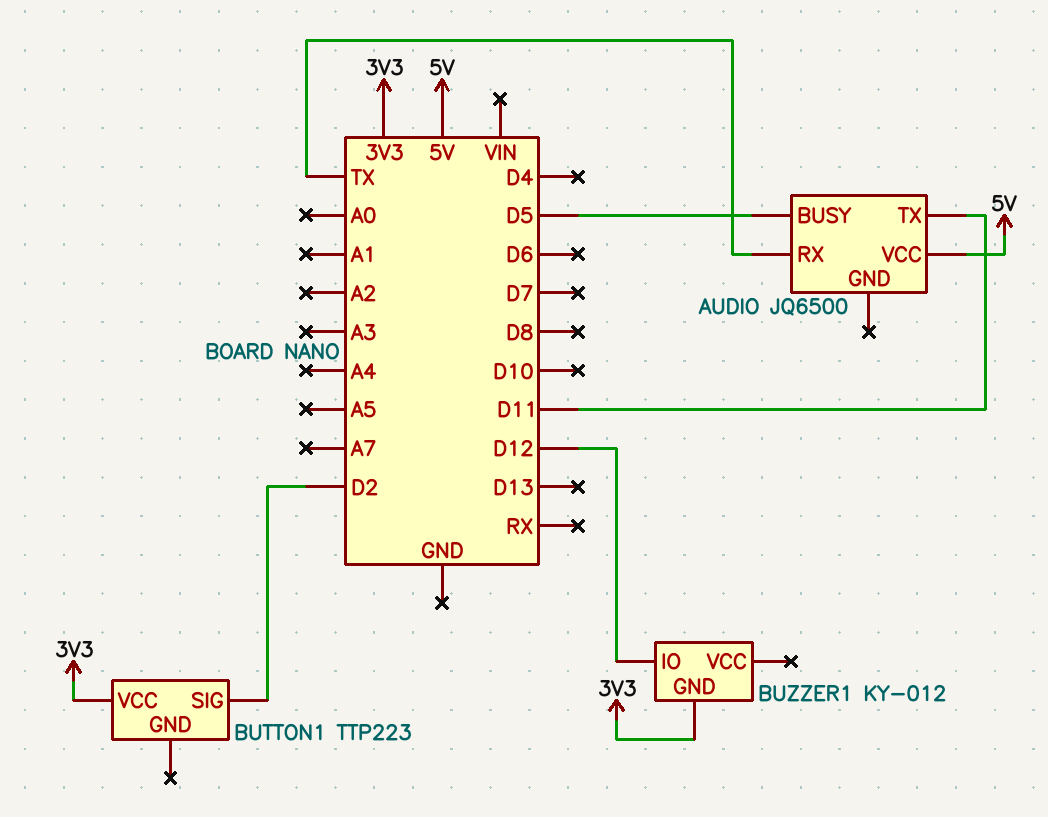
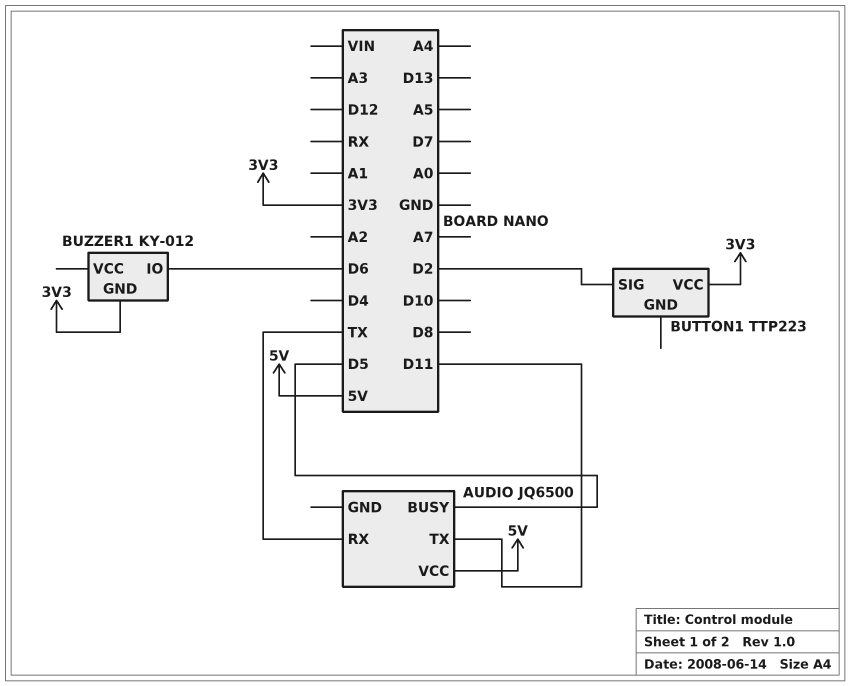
BUZZER1 pin IO: D12 -> D6

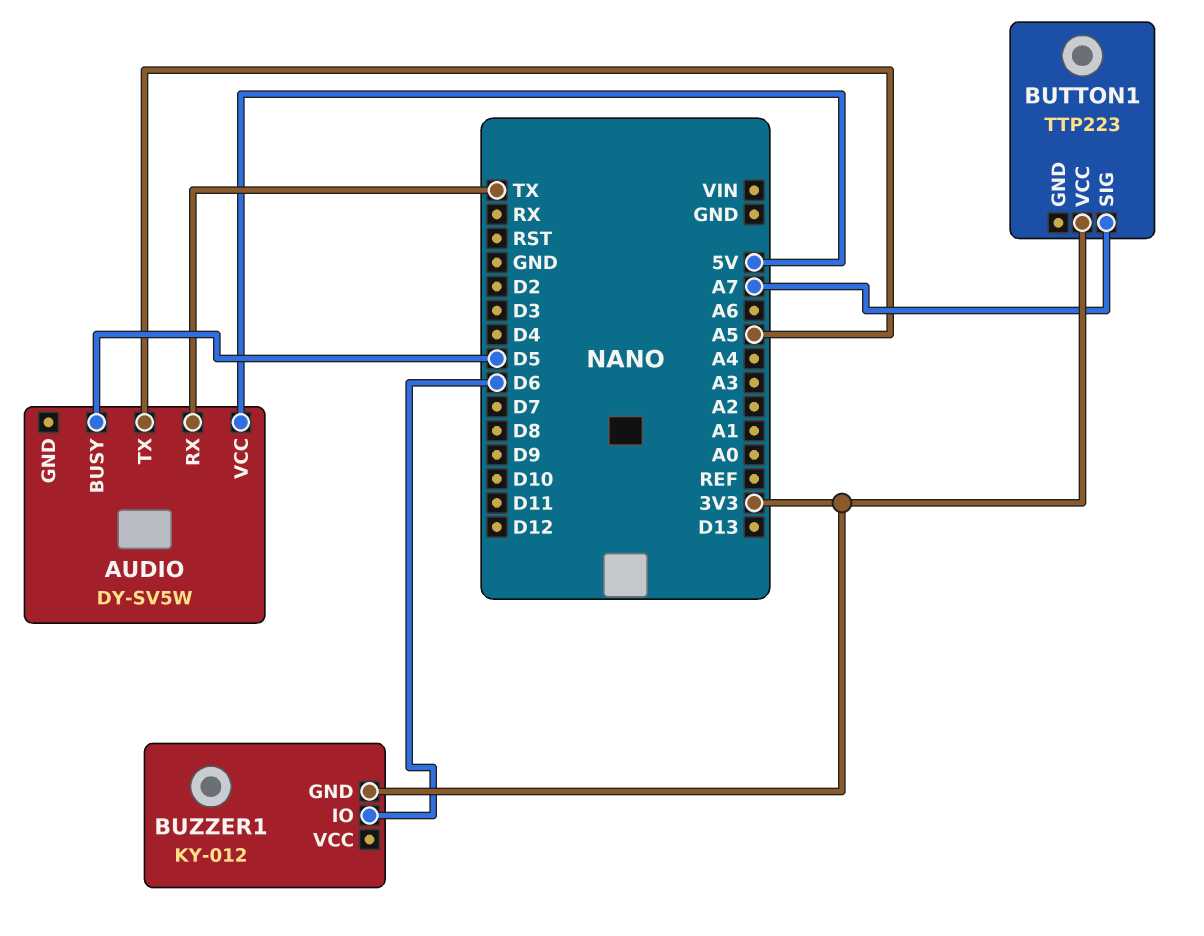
AUDIO: JQ6500 -> DY-SV5W
AUDIO pin TX: D11 -> A5
BUTTON1 pin SIG: D2 -> A7

